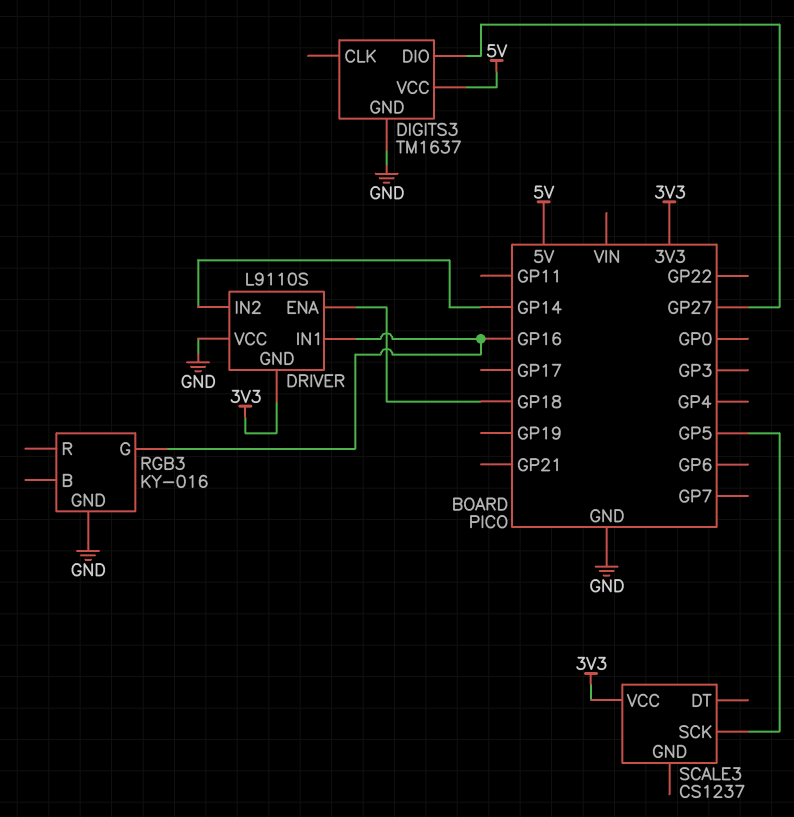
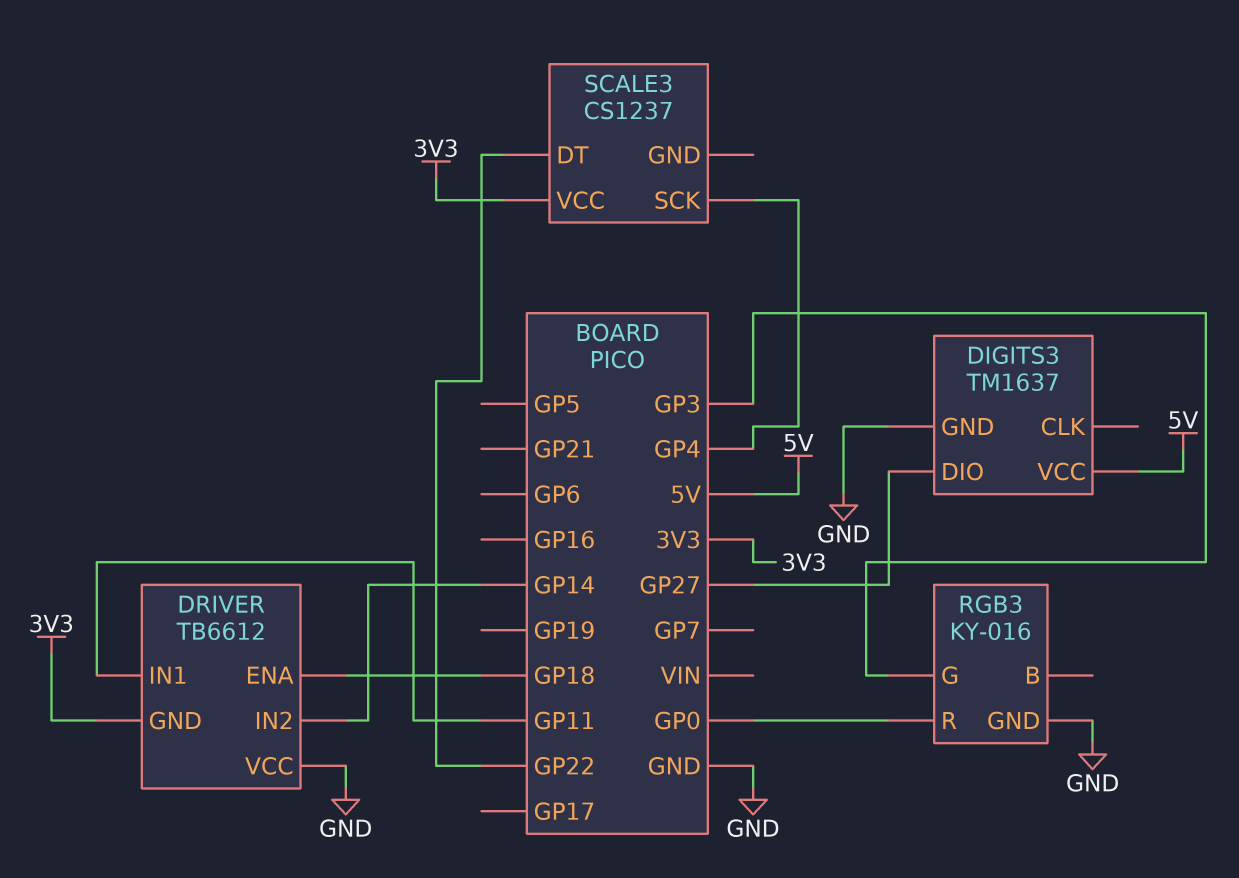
DRIVER: L9110S -> TB6612
DRIVER pin IN1: GP16 -> GP11
RGB3 pin G: GP16 -> GP3
RGB3 pin R: none -> GP0
SCALE3 pin DT: none -> GP22
SCALE3 pin SCK: GP5 -> GP4

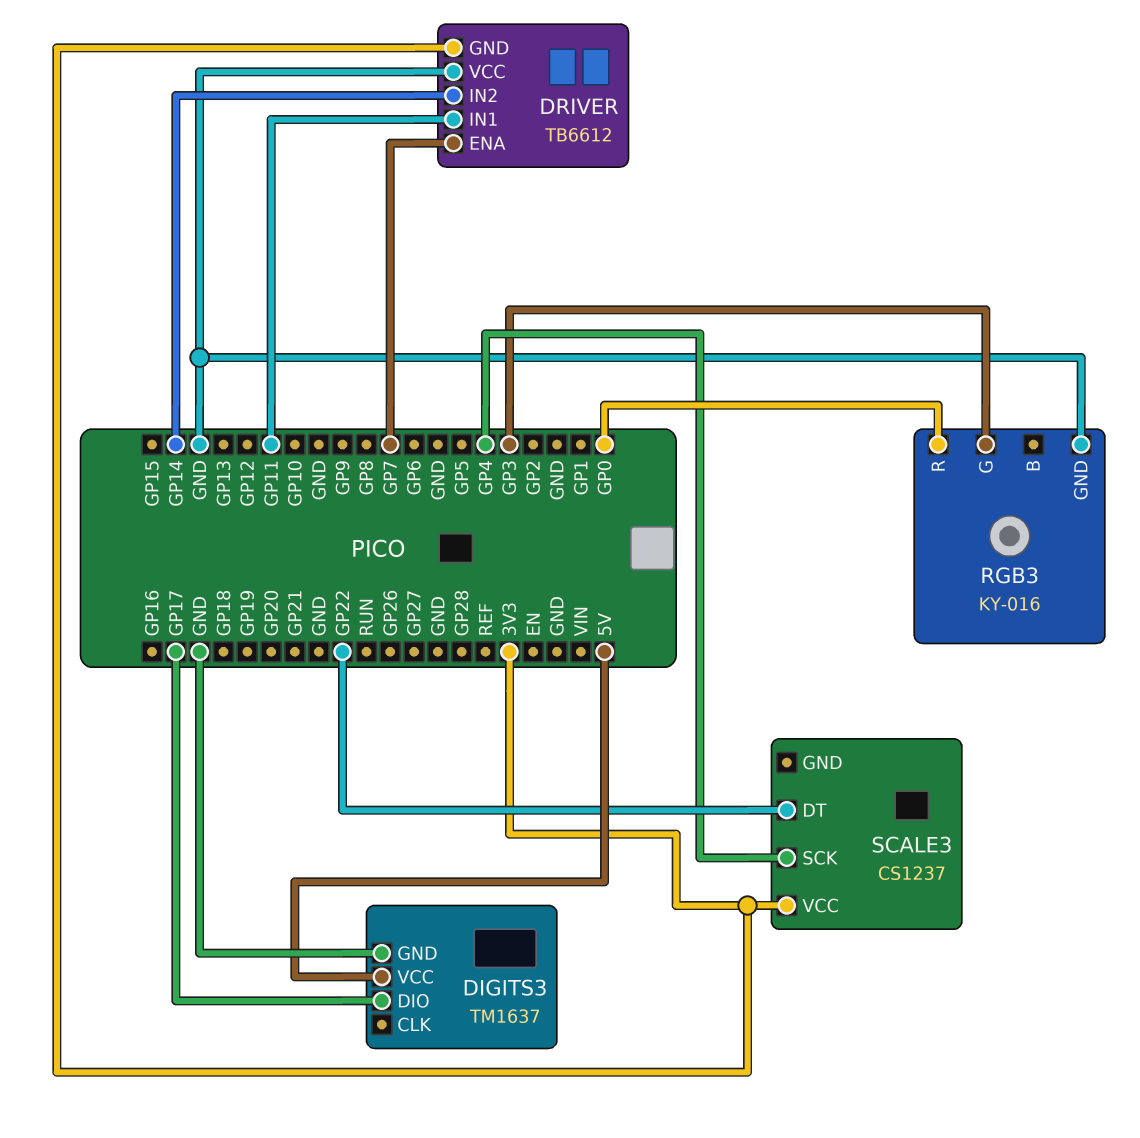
DIGITS3 pin DIO: GP27 -> GP17
DRIVER pin ENA: GP18 -> GP7

